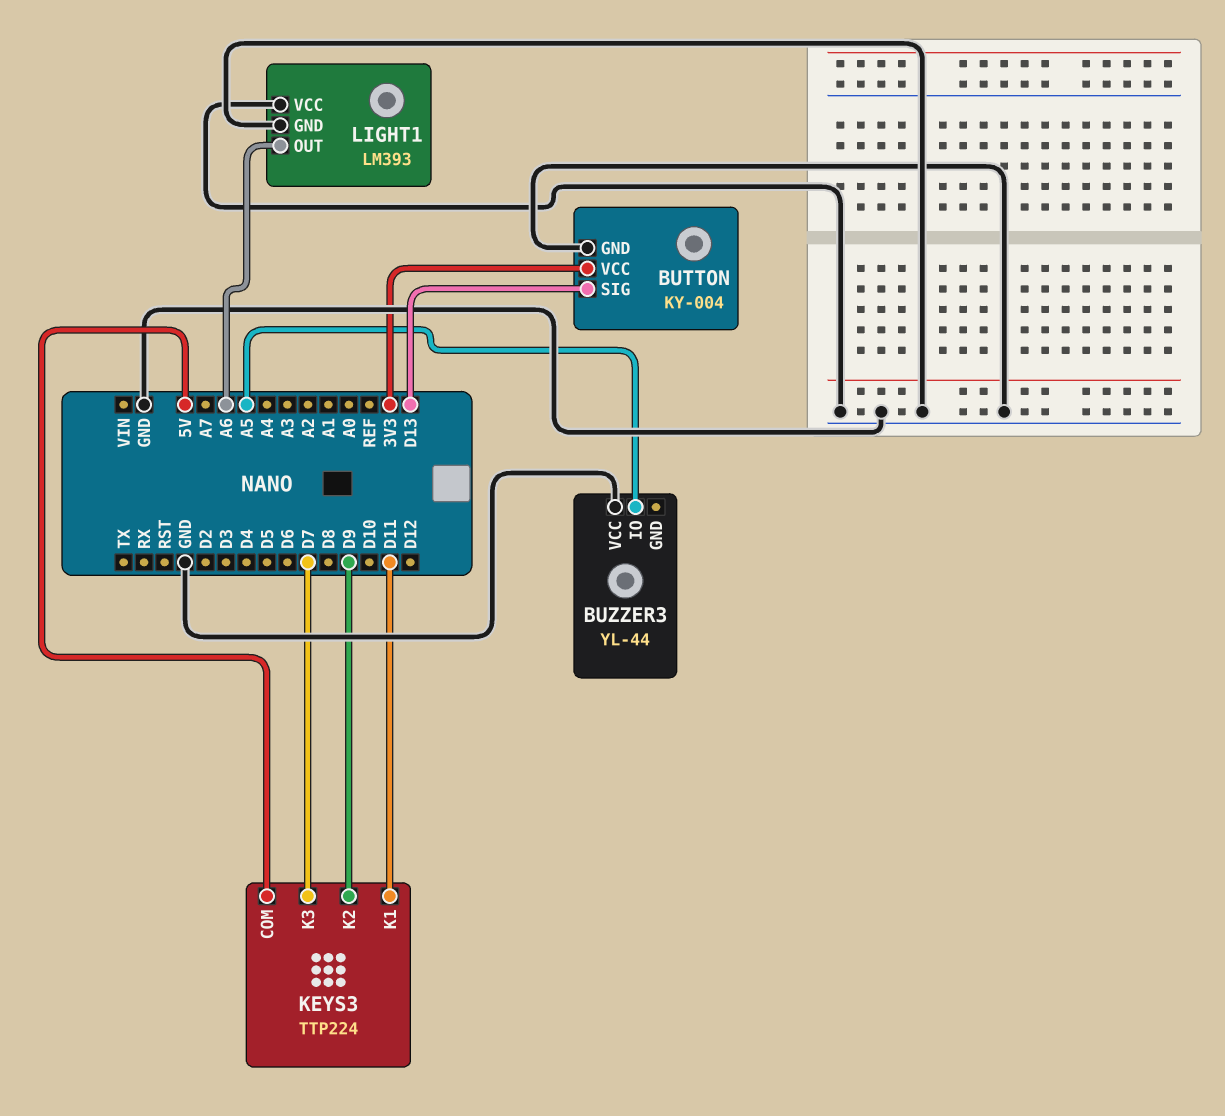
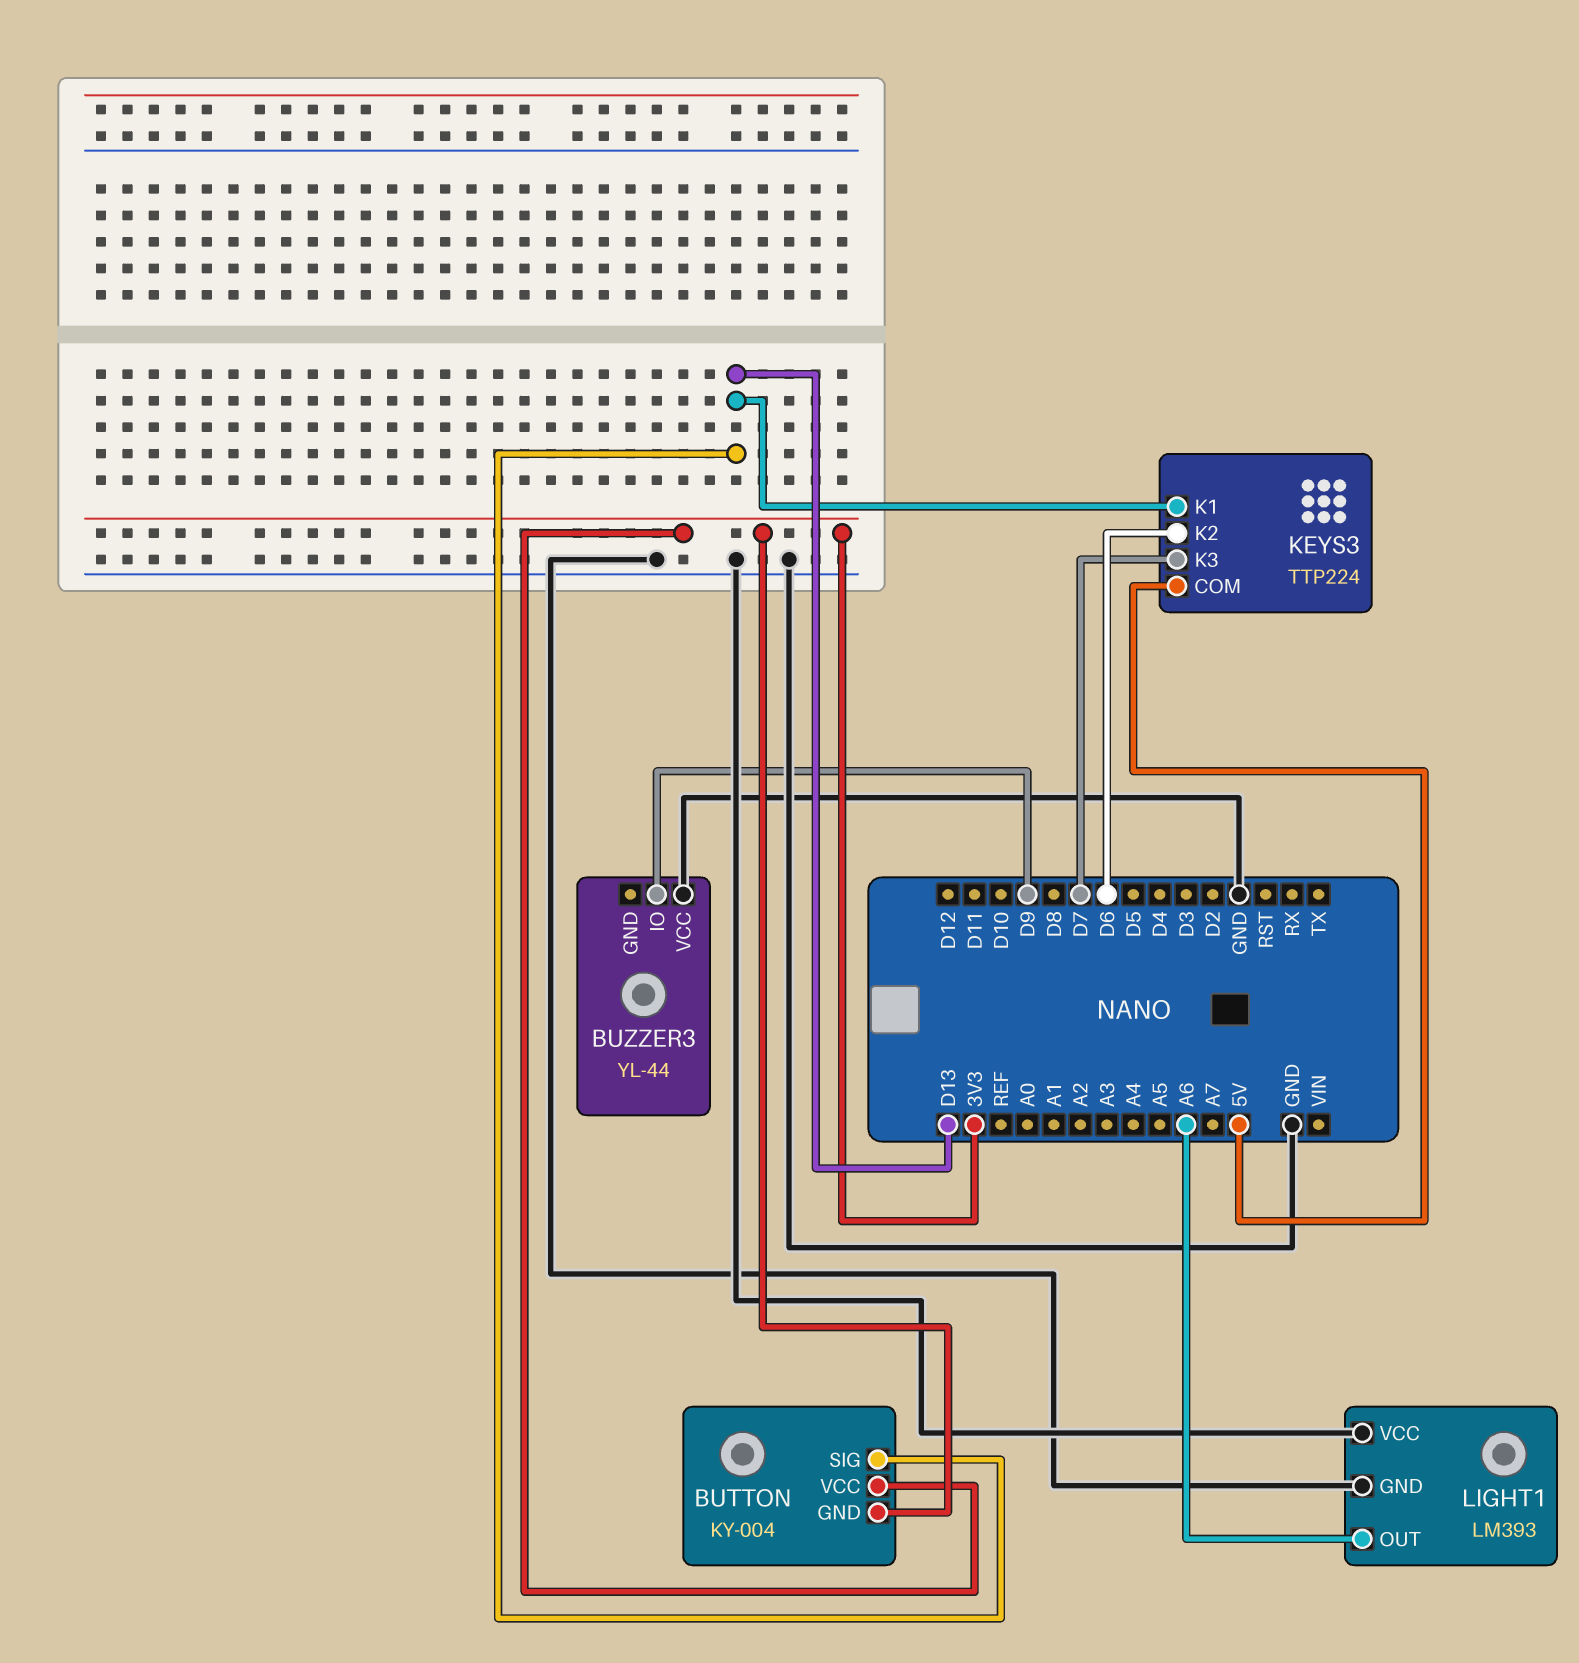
BUTTON pin GND: GND -> 3V3
BUZZER3 pin IO: A5 -> D9
KEYS3 pin K1: D11 -> D13
KEYS3 pin K2: D9 -> D6

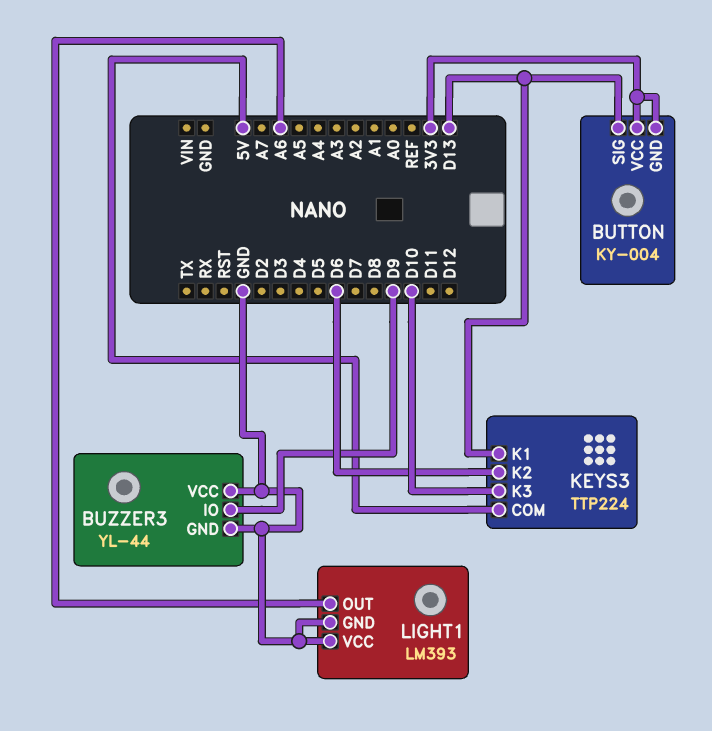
BUZZER3 pin GND: none -> GND
KEYS3 pin K3: D7 -> D10

